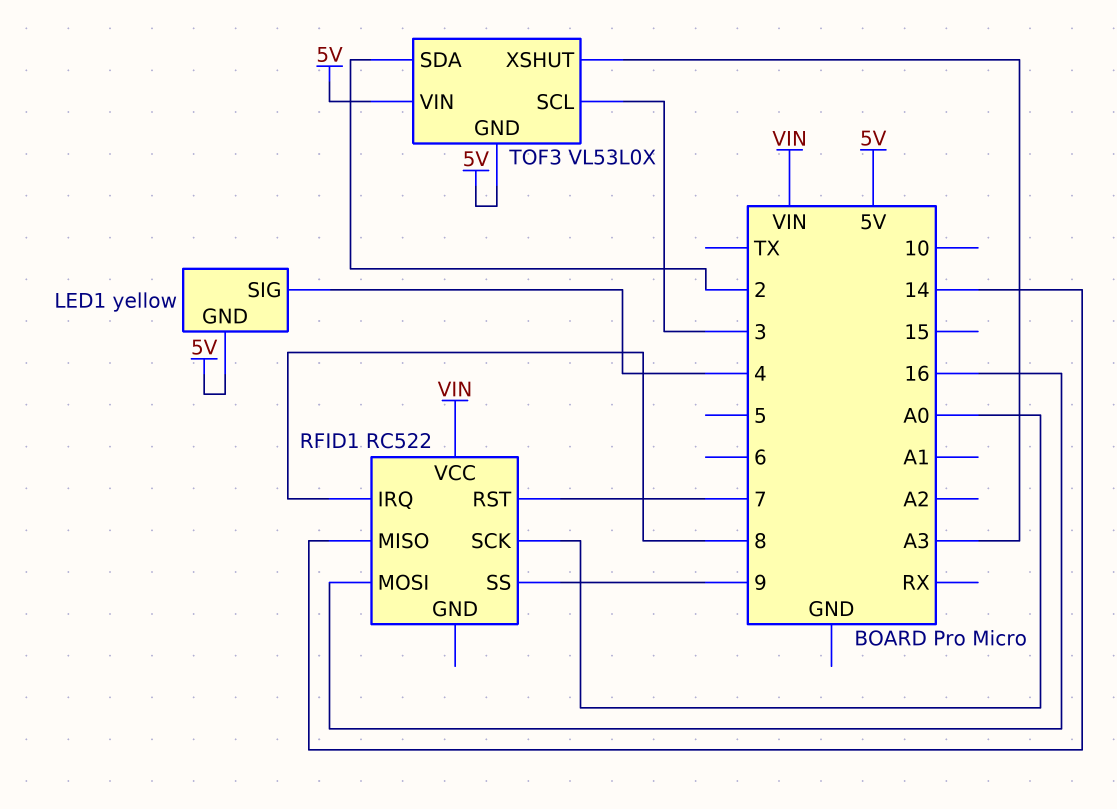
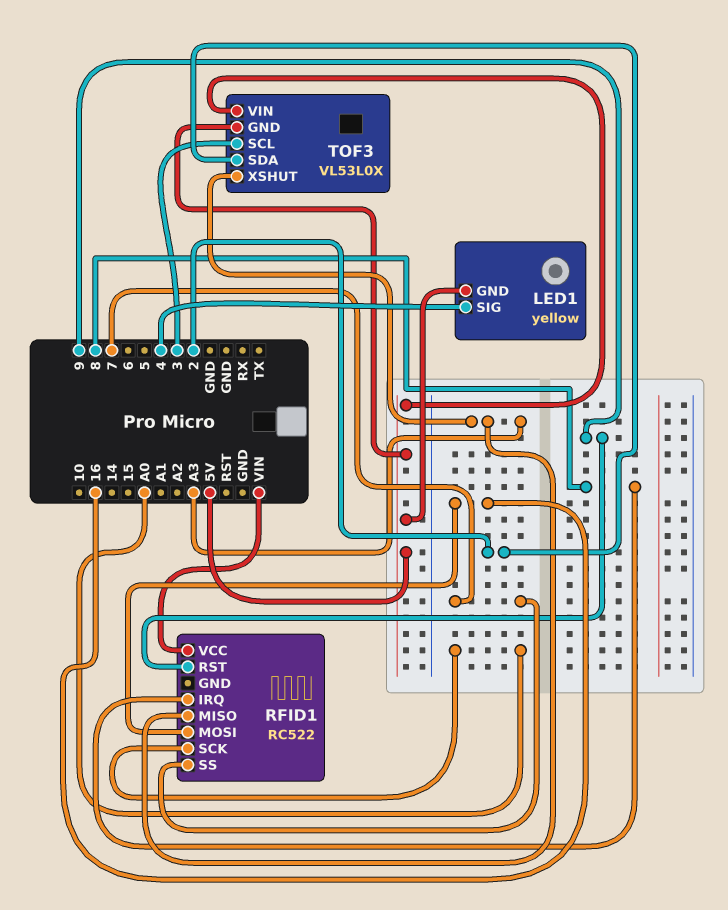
RFID1 pin MISO: 14 -> A3
RFID1 pin RST: 7 -> 9
RFID1 pin SS: 9 -> 7

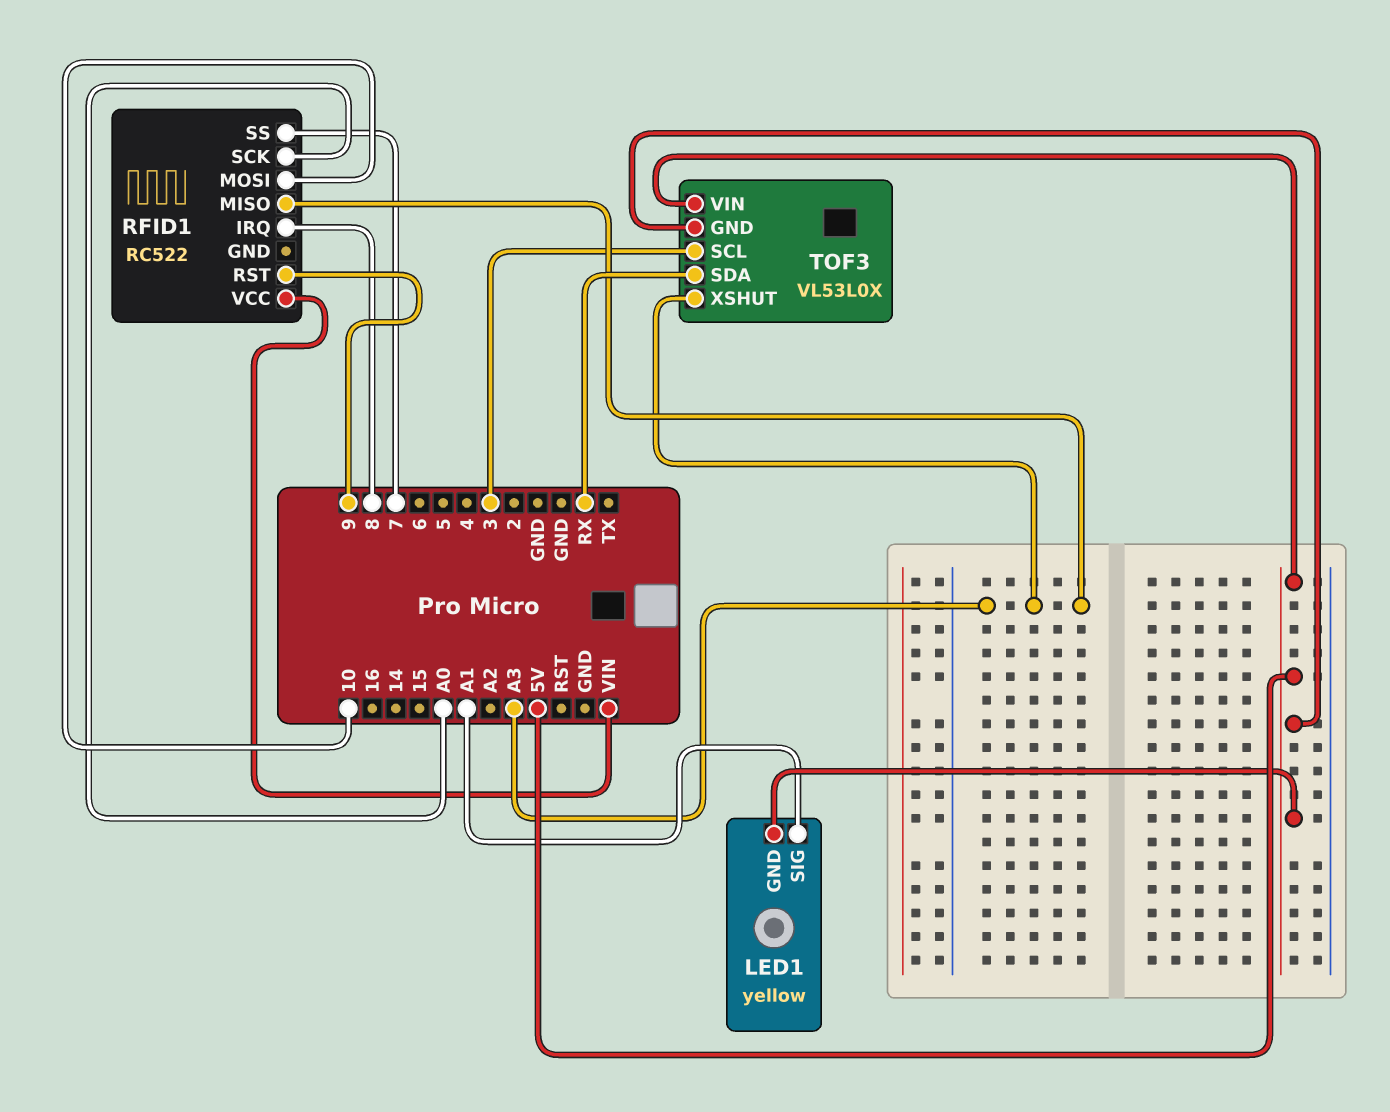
LED1 pin SIG: 4 -> A1
RFID1 pin MOSI: 16 -> 10
TOF3 pin SDA: 2 -> RX

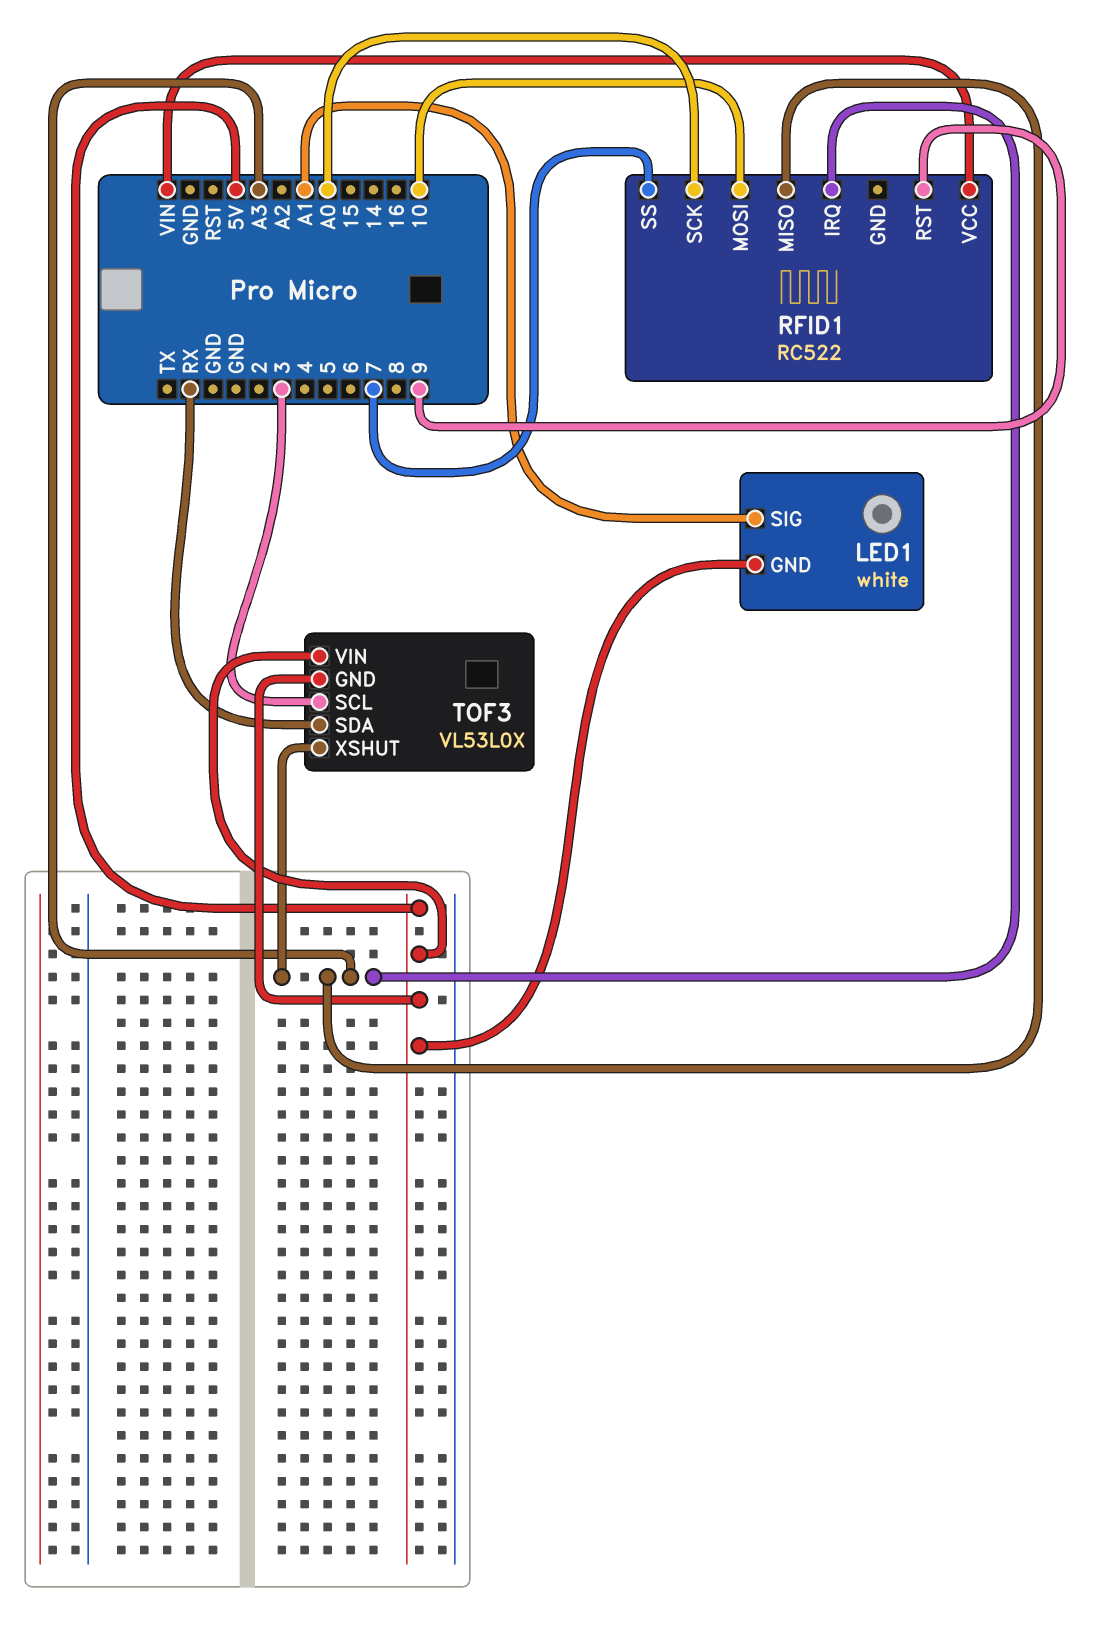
LED1: yellow -> white
RFID1 pin IRQ: 8 -> A3

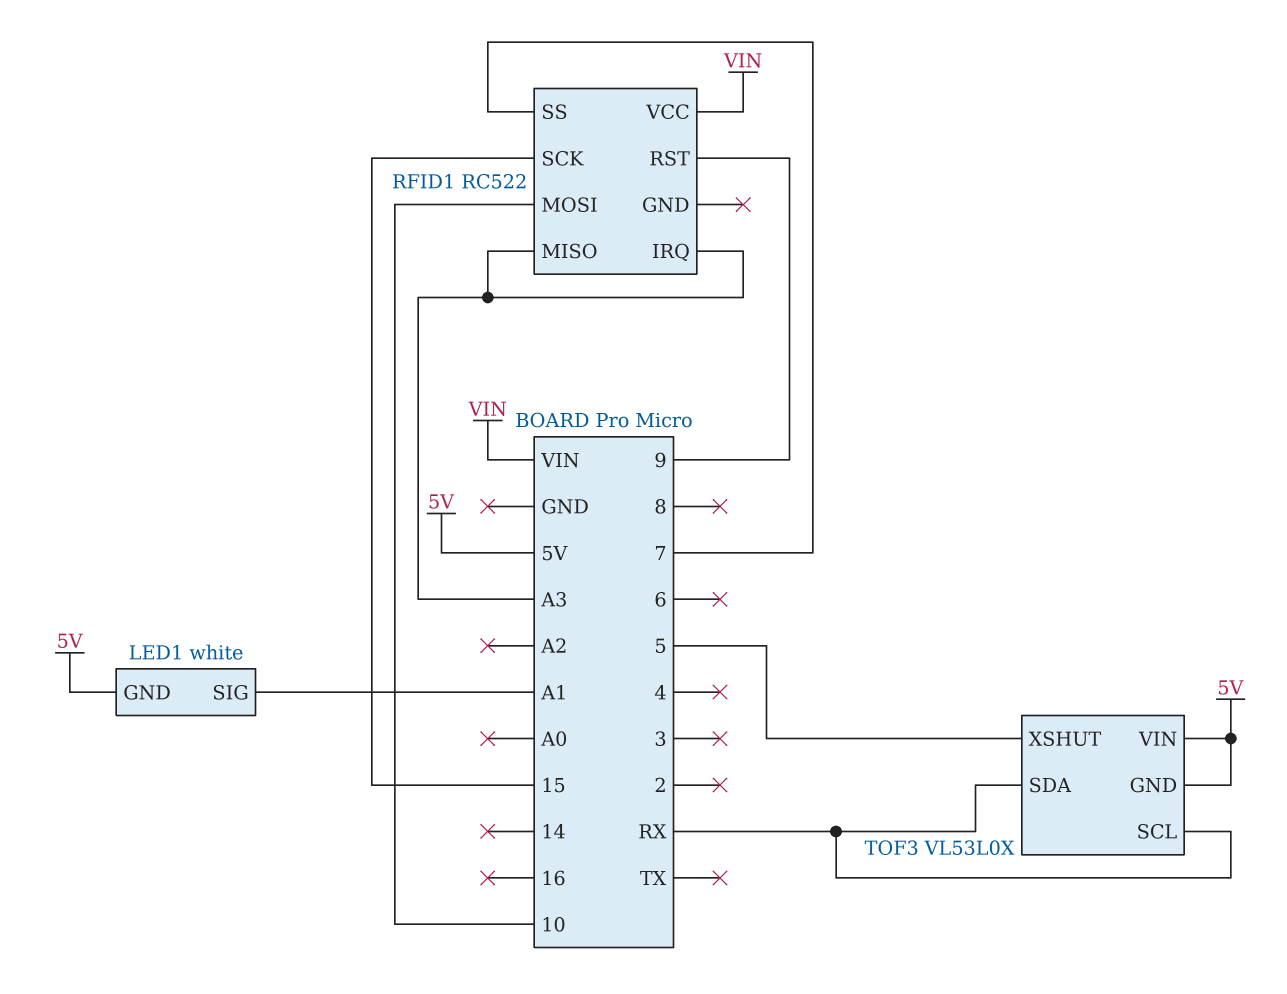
RFID1 pin SCK: A0 -> 15
TOF3 pin SCL: 3 -> RX
TOF3 pin XSHUT: A3 -> 5

